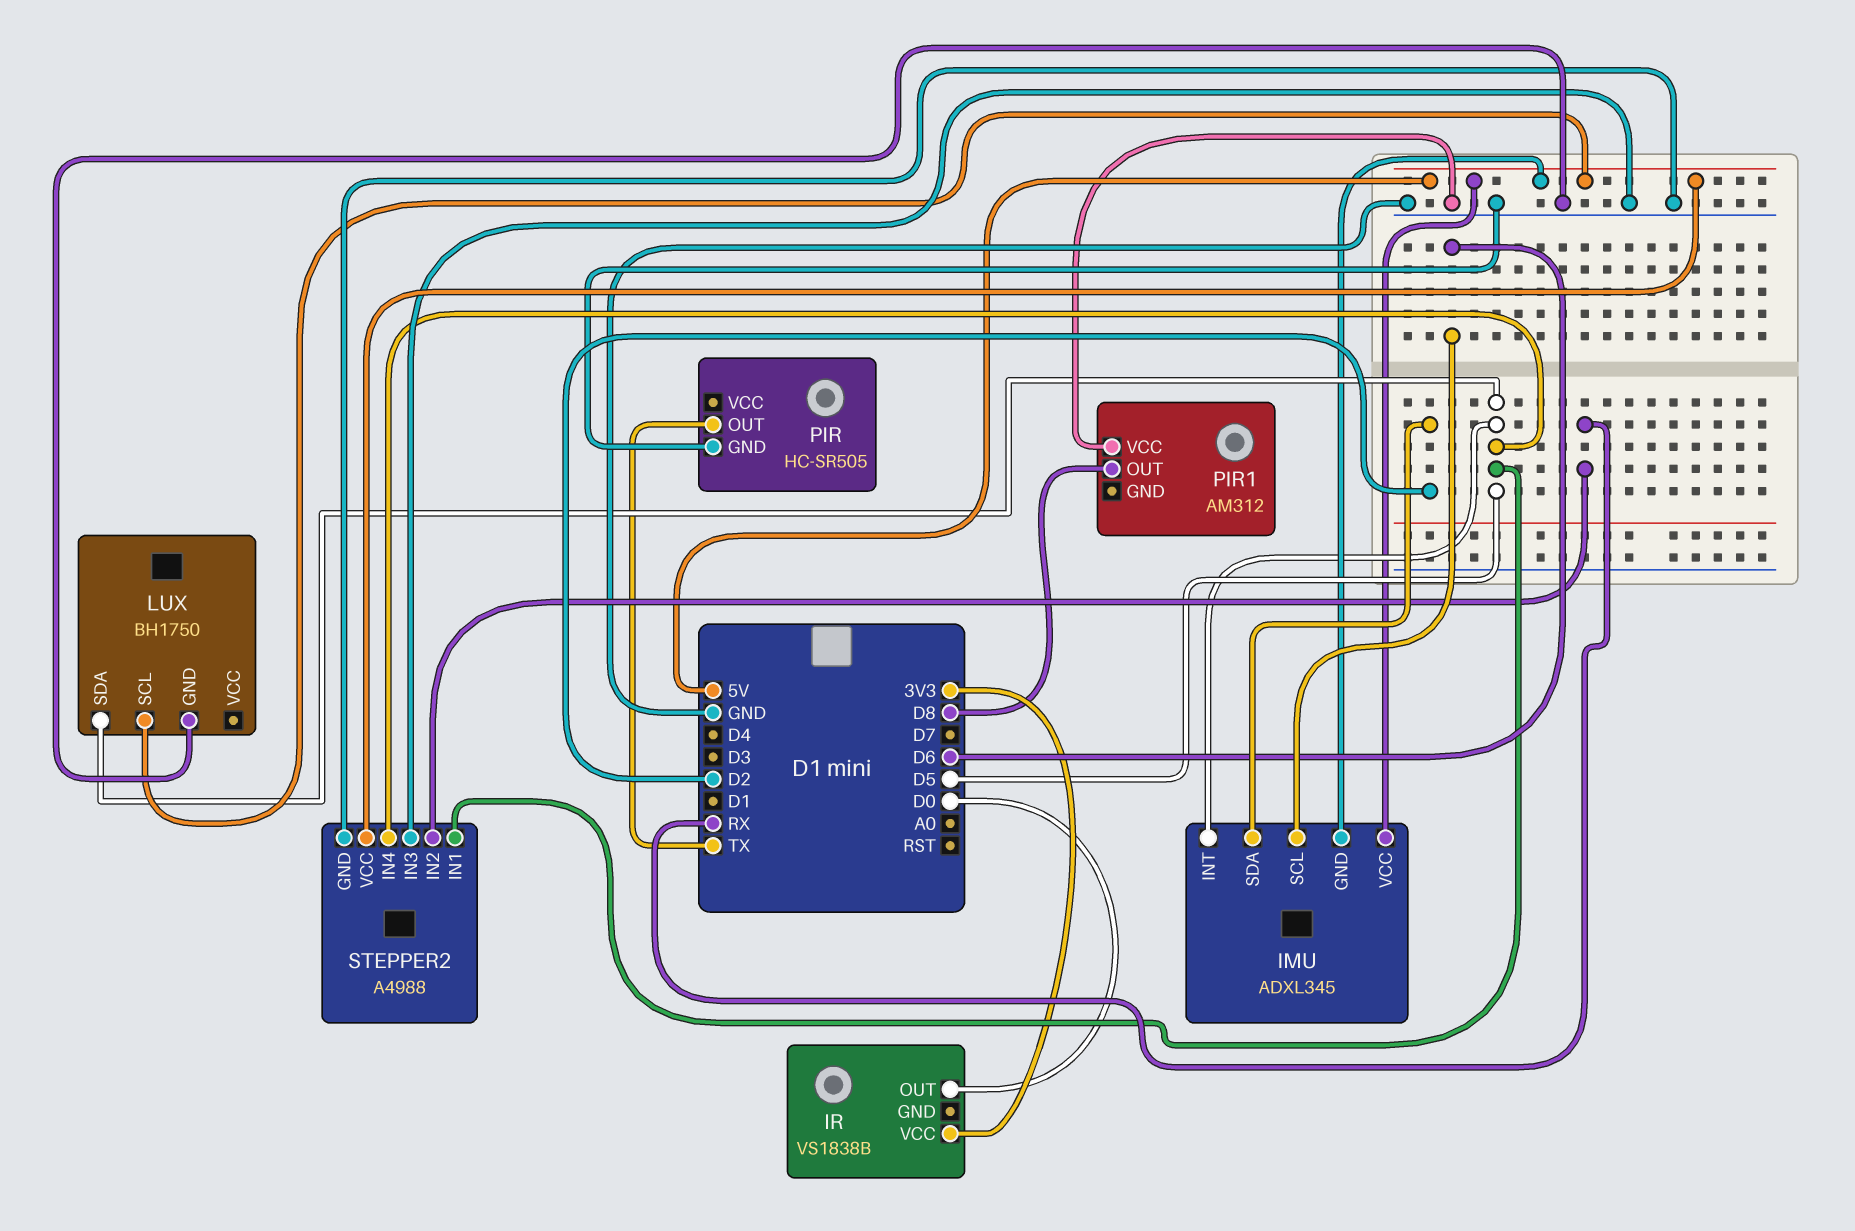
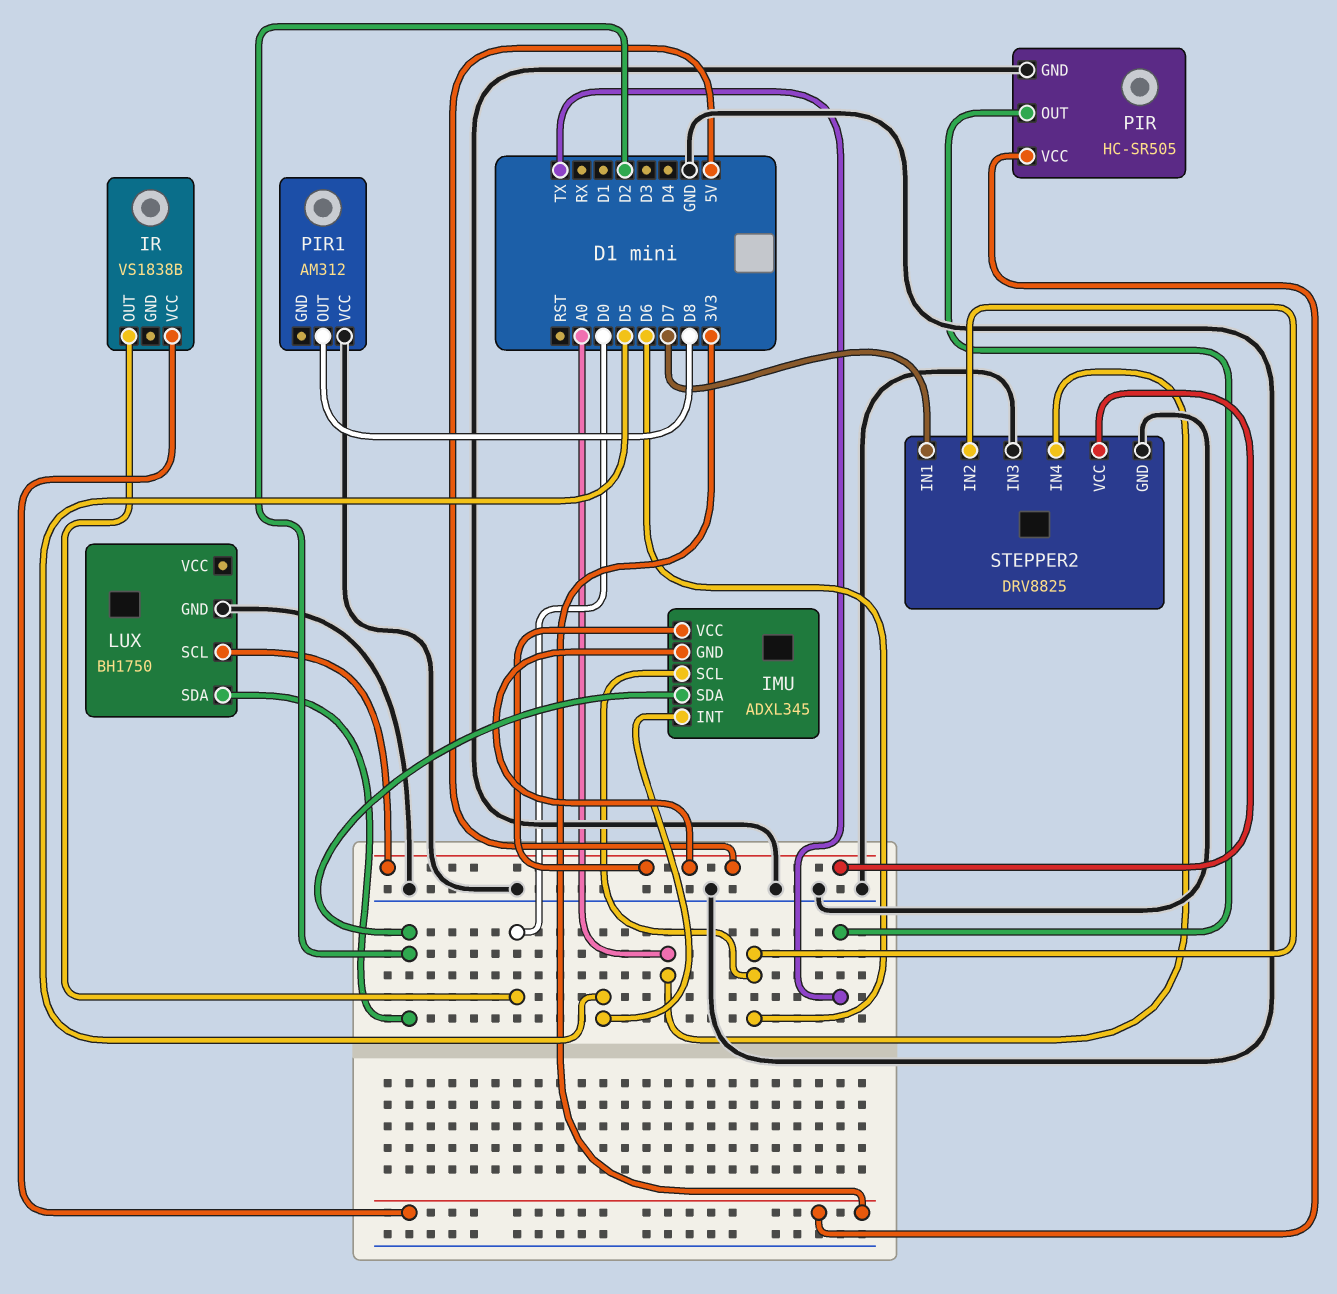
LUX pin SDA: D5 -> D2
PIR pin VCC: none -> 3V3
STEPPER2: A4988 -> DRV8825
STEPPER2 pin IN1: D5 -> D7
STEPPER2 pin IN2: RX -> D6
STEPPER2 pin IN4: D5 -> A0

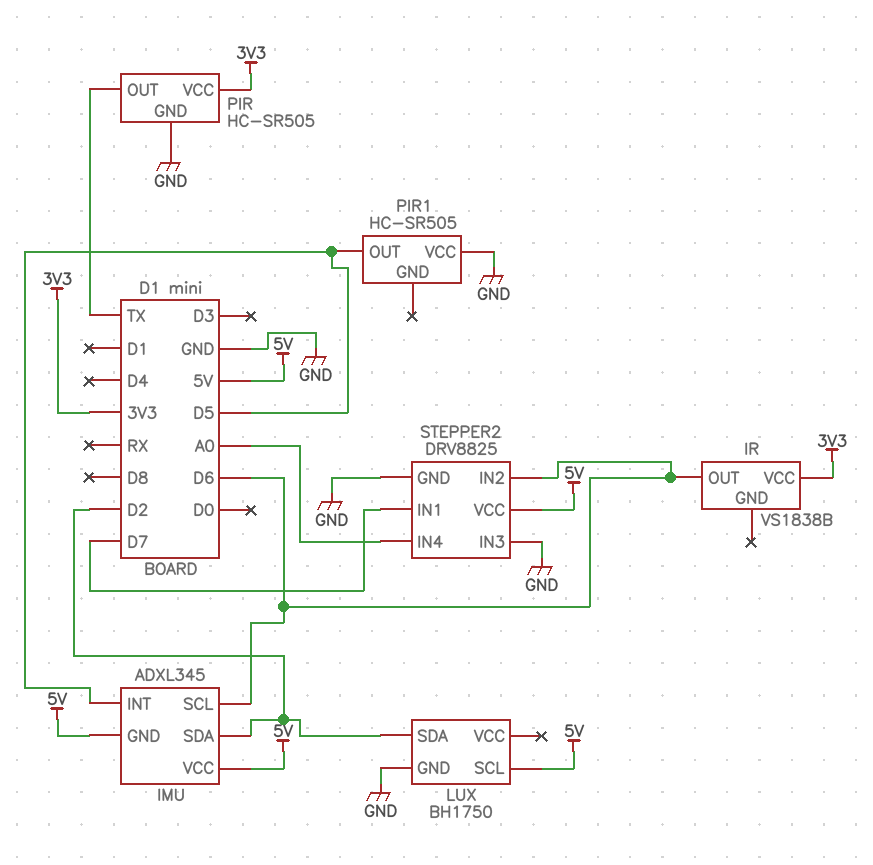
IR pin OUT: D0 -> D6
PIR1: AM312 -> HC-SR505
PIR1 pin OUT: D8 -> D5

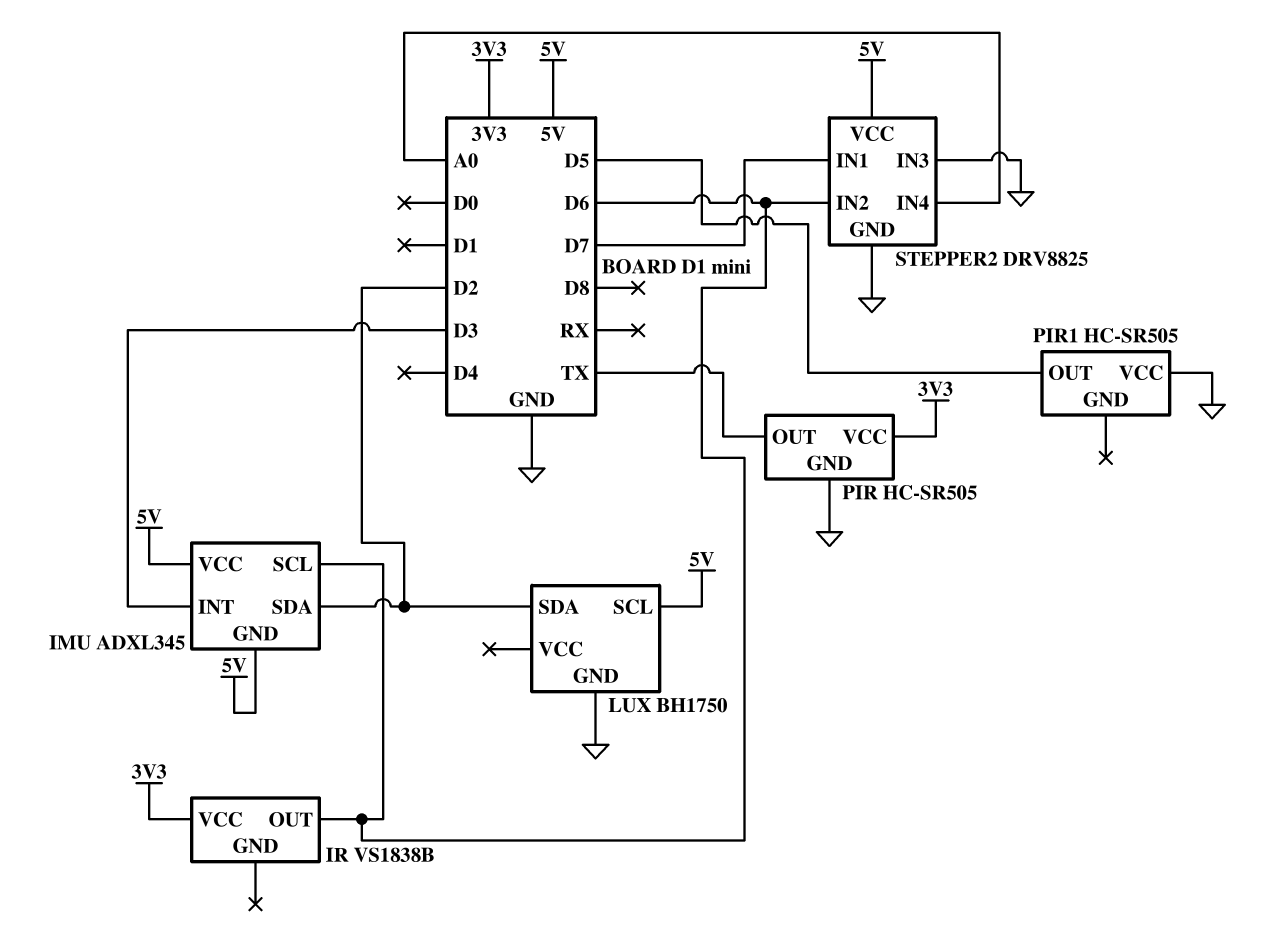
IMU pin INT: D5 -> D3

